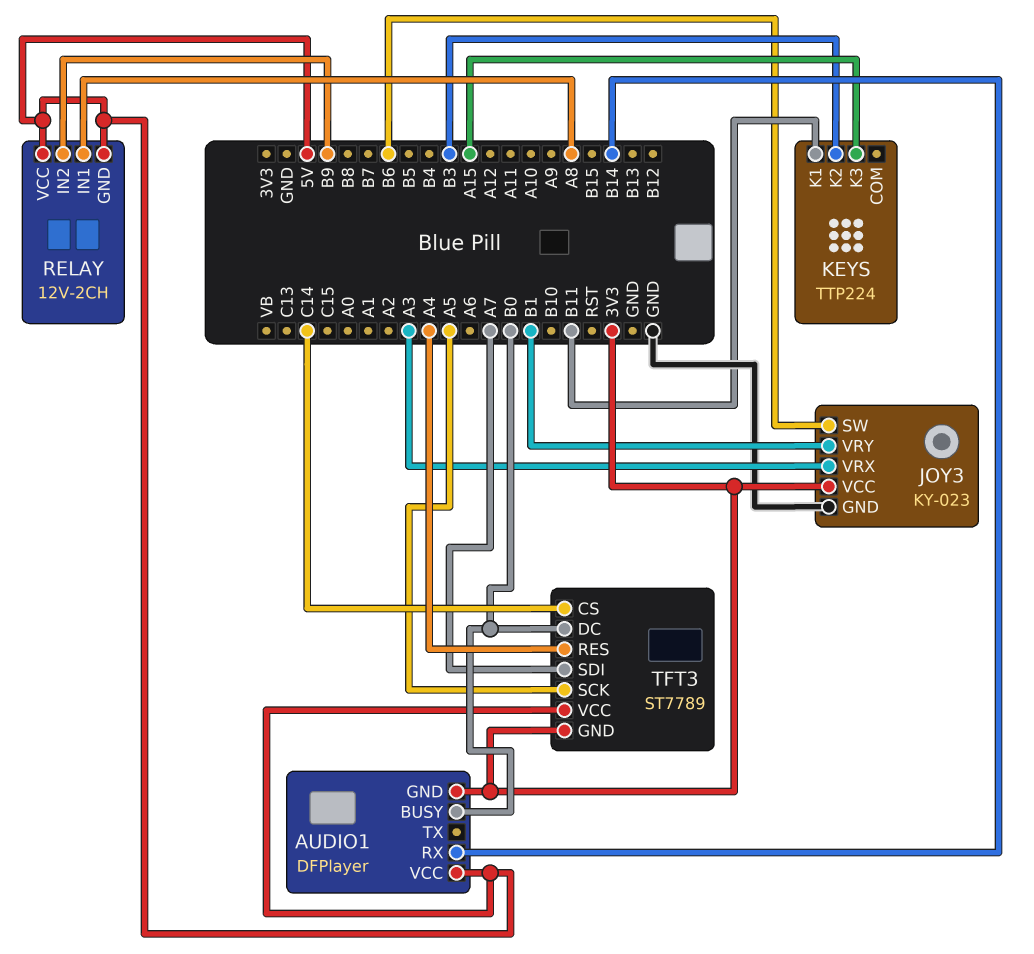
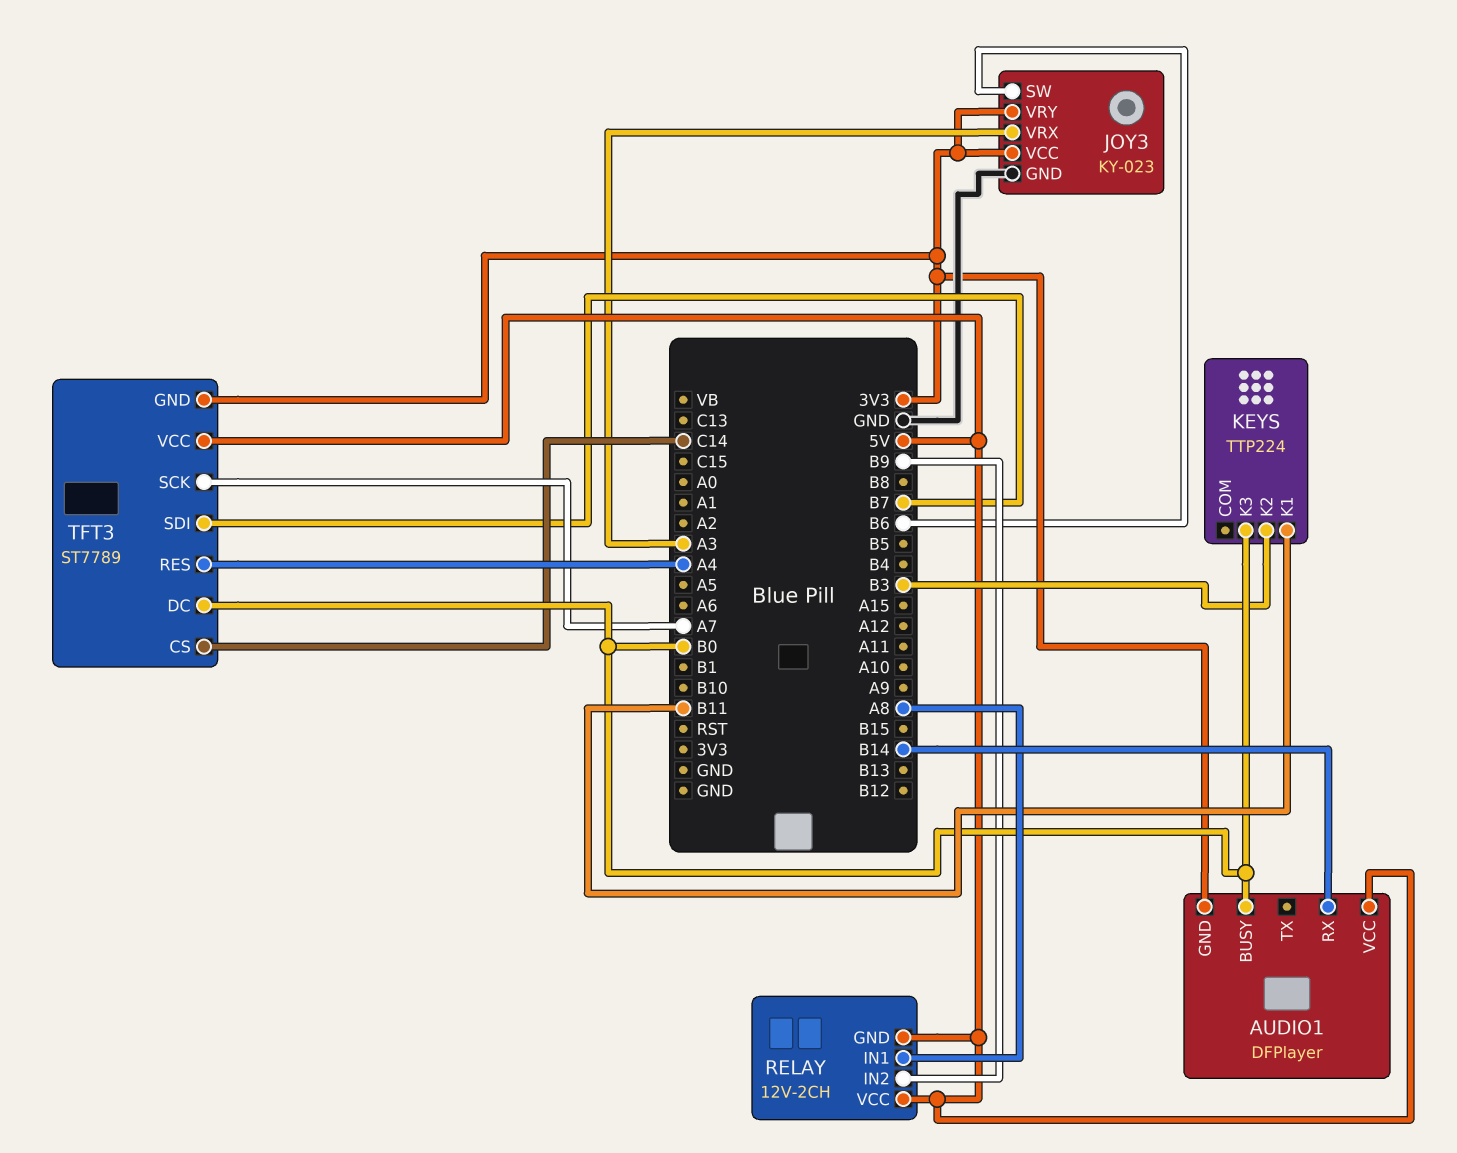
JOY3 pin VRY: B1 -> 3V3
KEYS pin K3: A15 -> B0
TFT3 pin SCK: A5 -> A7
TFT3 pin SDI: A7 -> B7

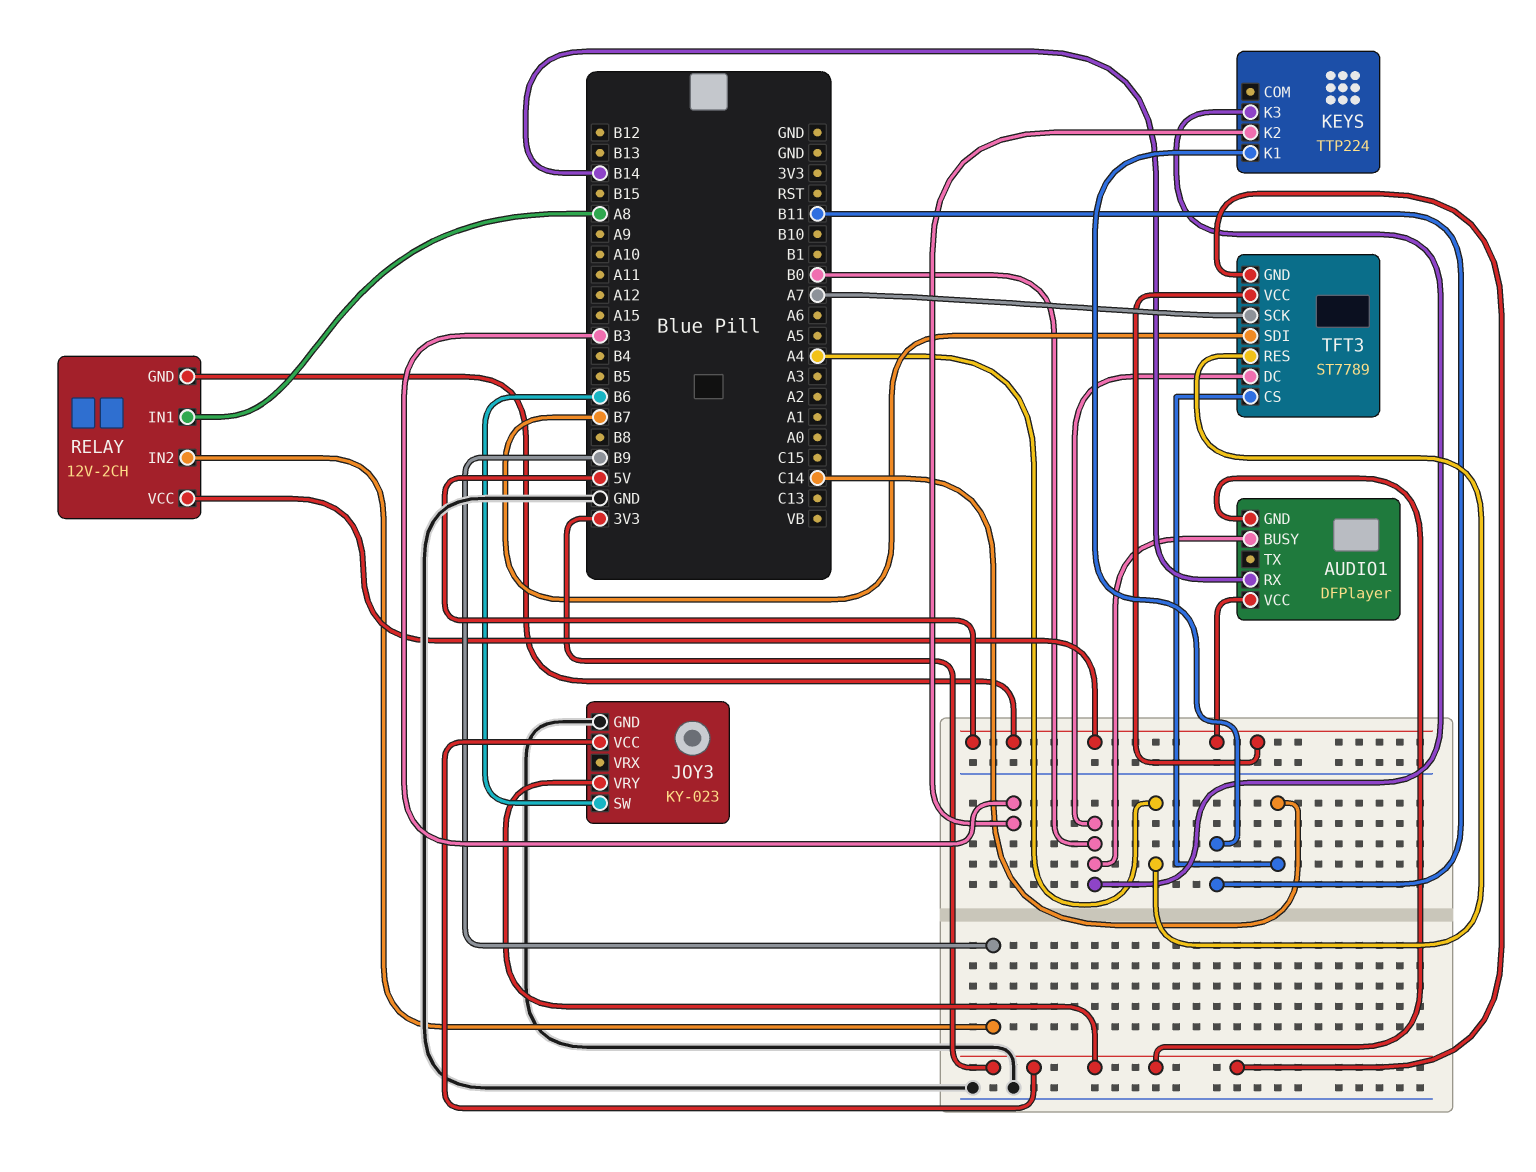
JOY3 pin VRX: A3 -> none

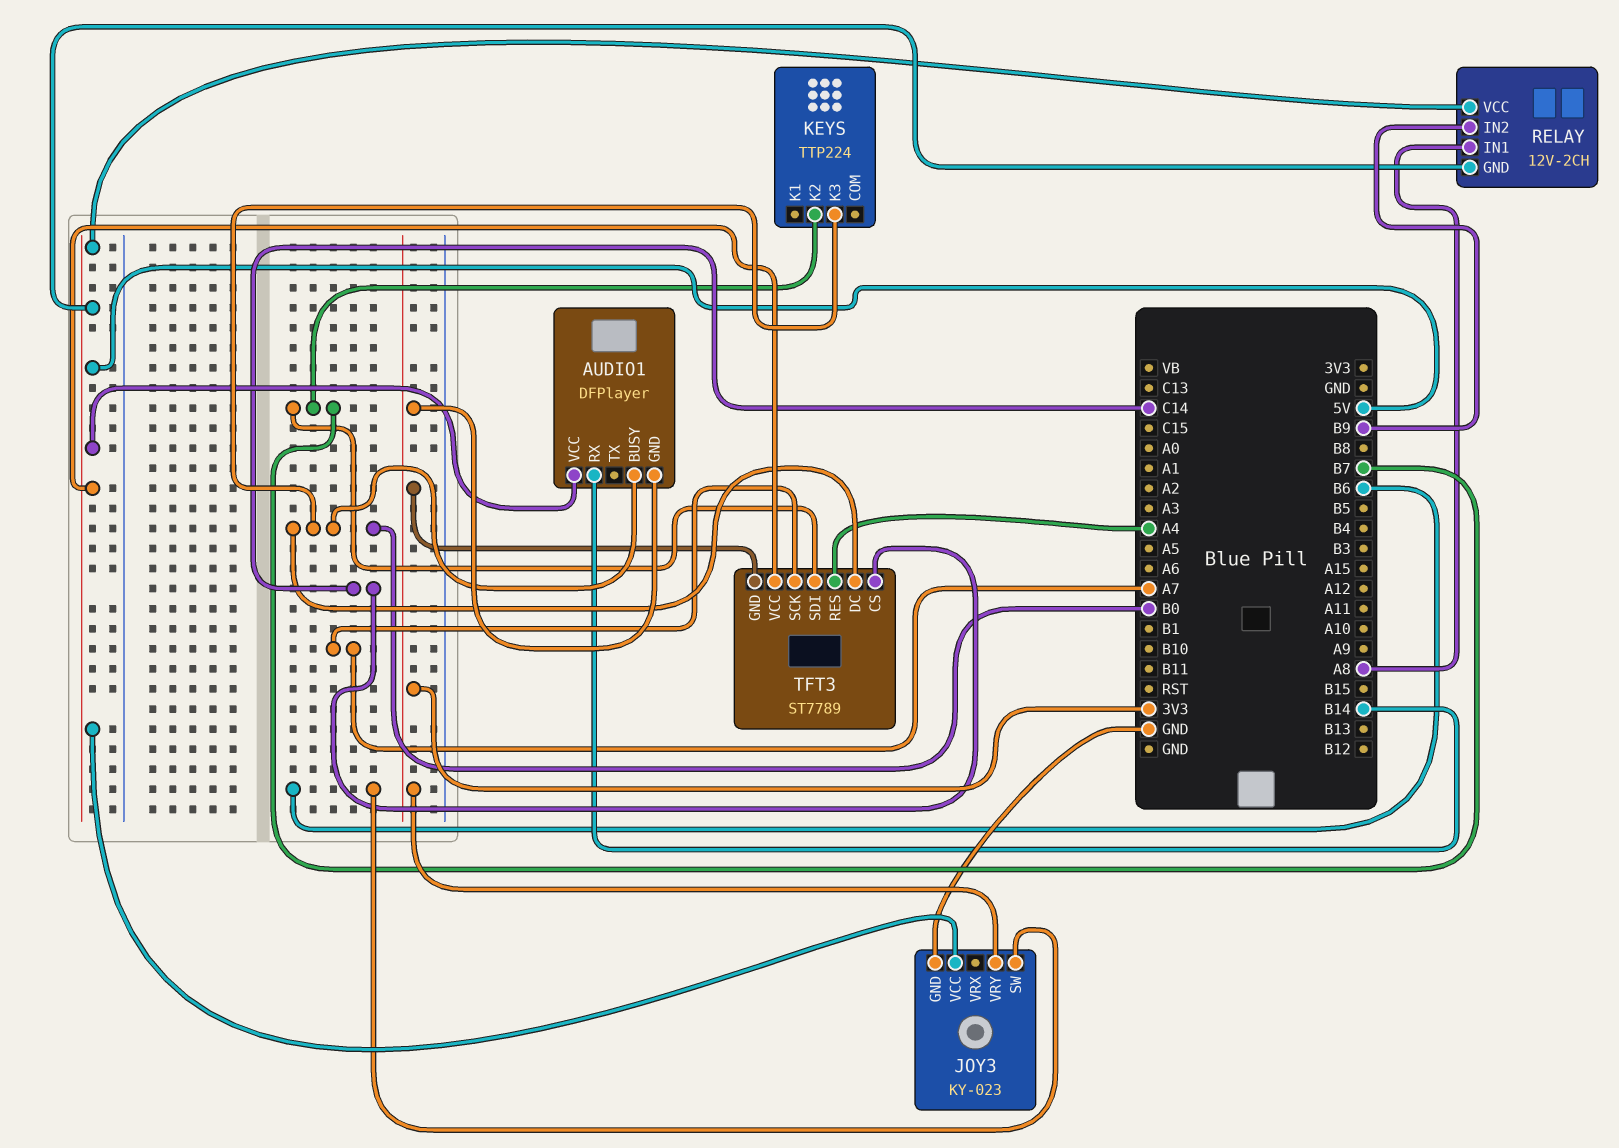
JOY3 pin VCC: 3V3 -> 5V
KEYS pin K1: B11 -> none
KEYS pin K2: B3 -> B7

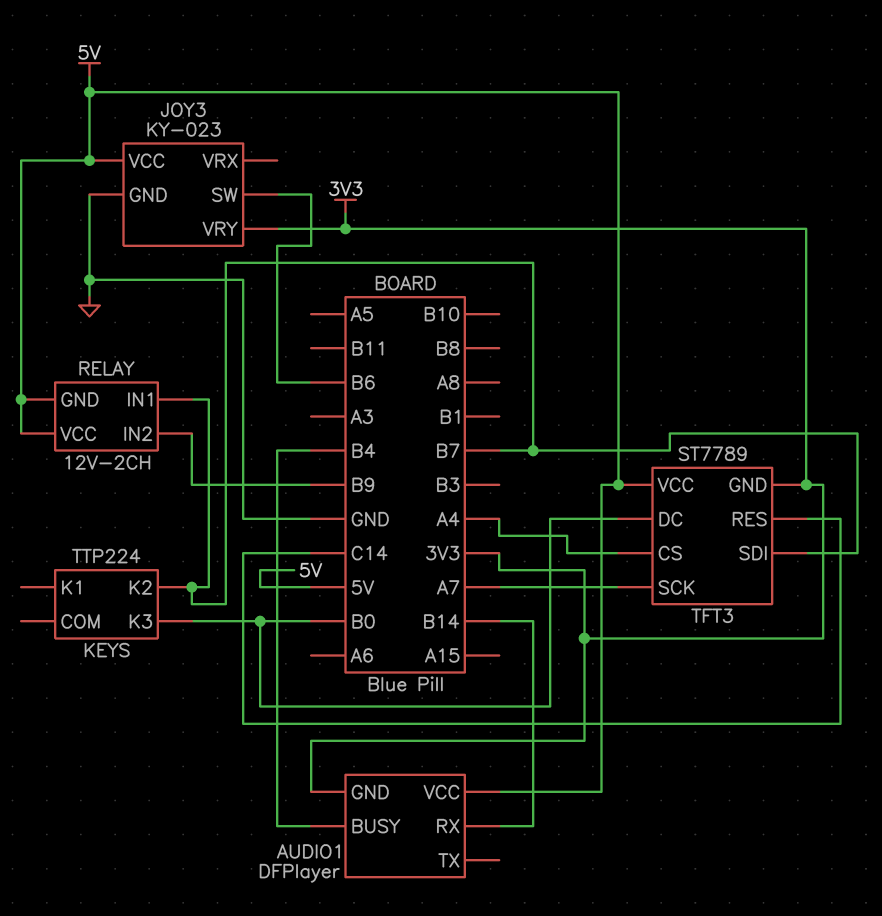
AUDIO1 pin BUSY: B0 -> B4
RELAY pin IN1: A8 -> B7
TFT3 pin CS: C14 -> A4
TFT3 pin RES: A4 -> C14

